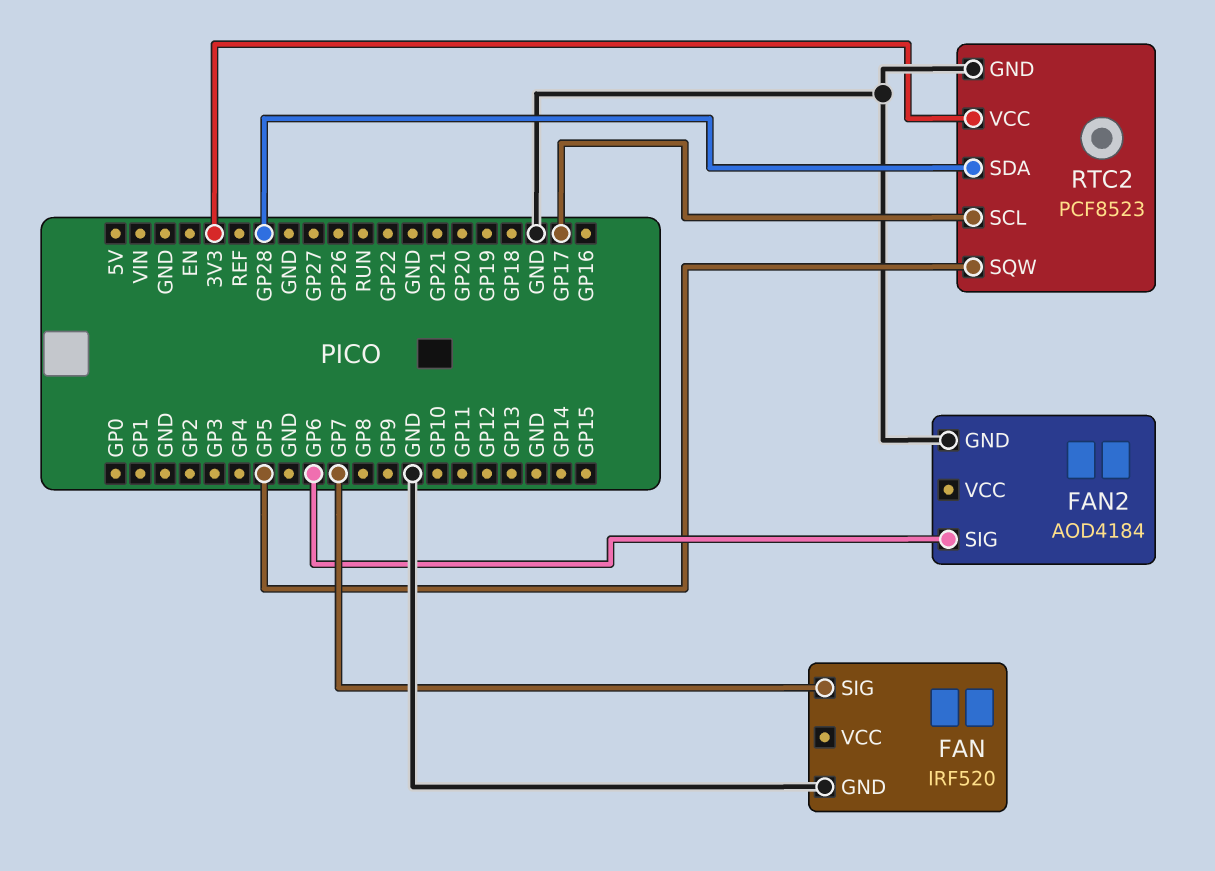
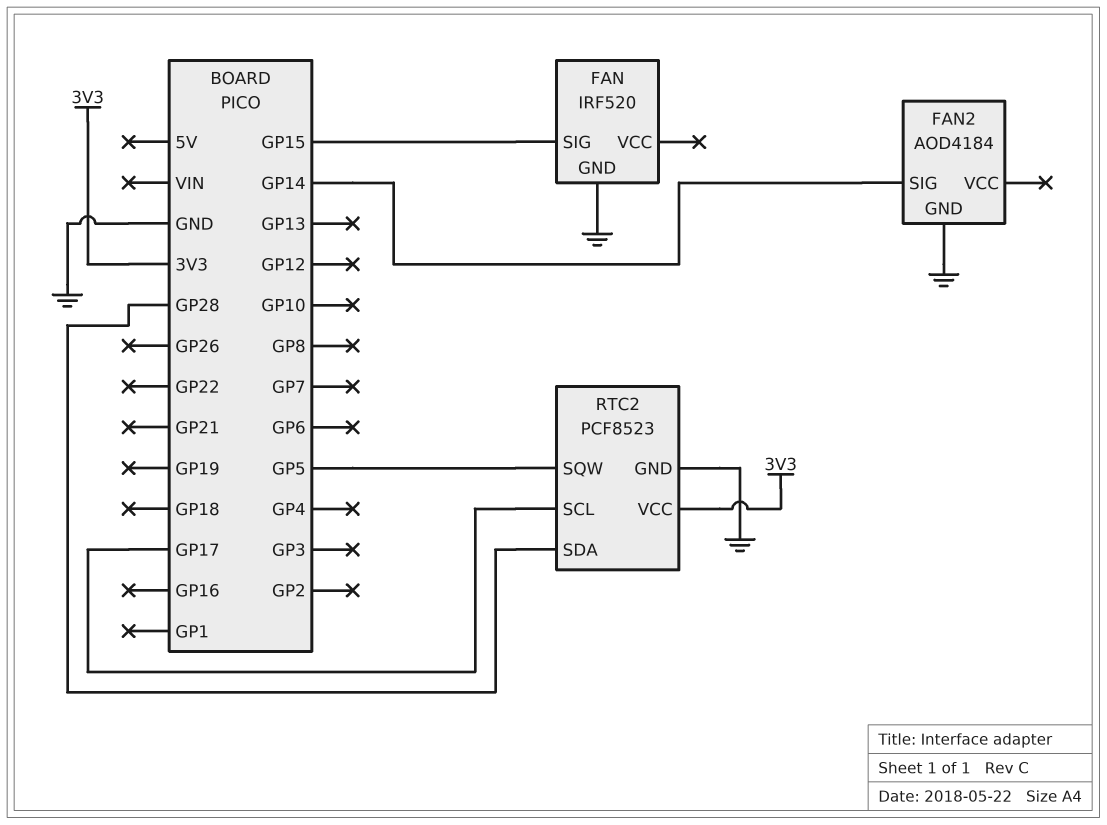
FAN pin SIG: GP7 -> GP15
FAN2 pin SIG: GP6 -> GP14

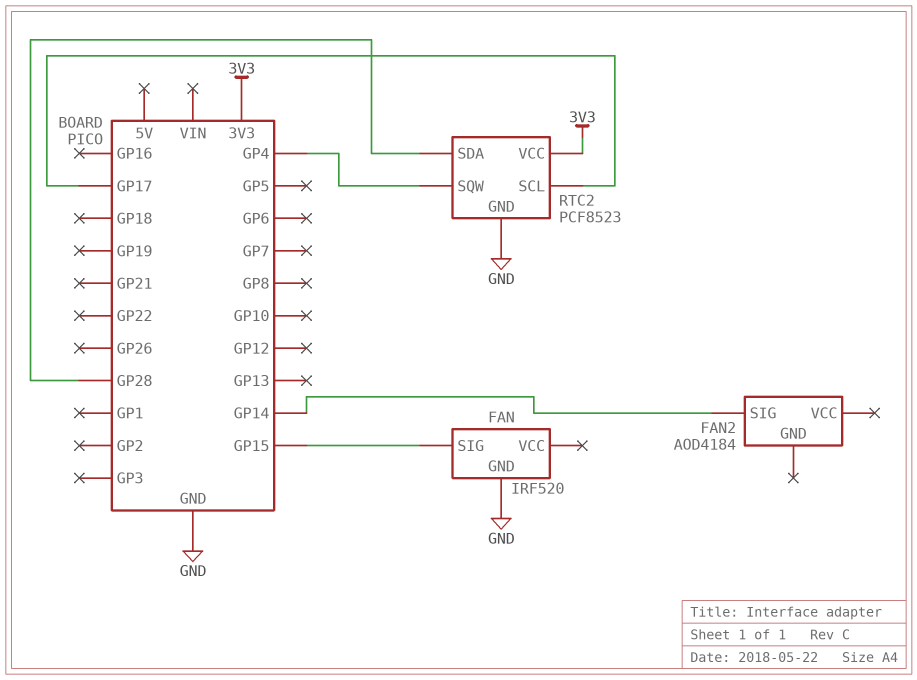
FAN2 pin GND: GND -> none
RTC2 pin SQW: GP5 -> GP4

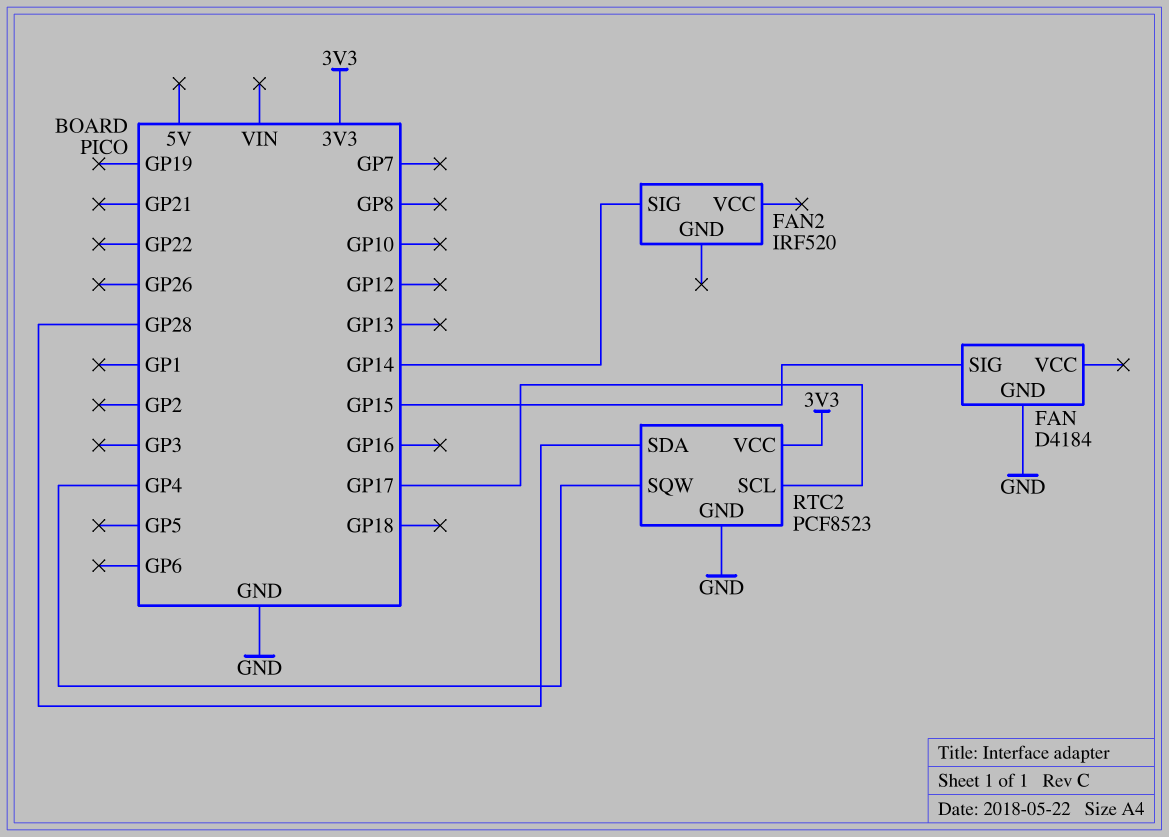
FAN: IRF520 -> D4184
FAN2: AOD4184 -> IRF520

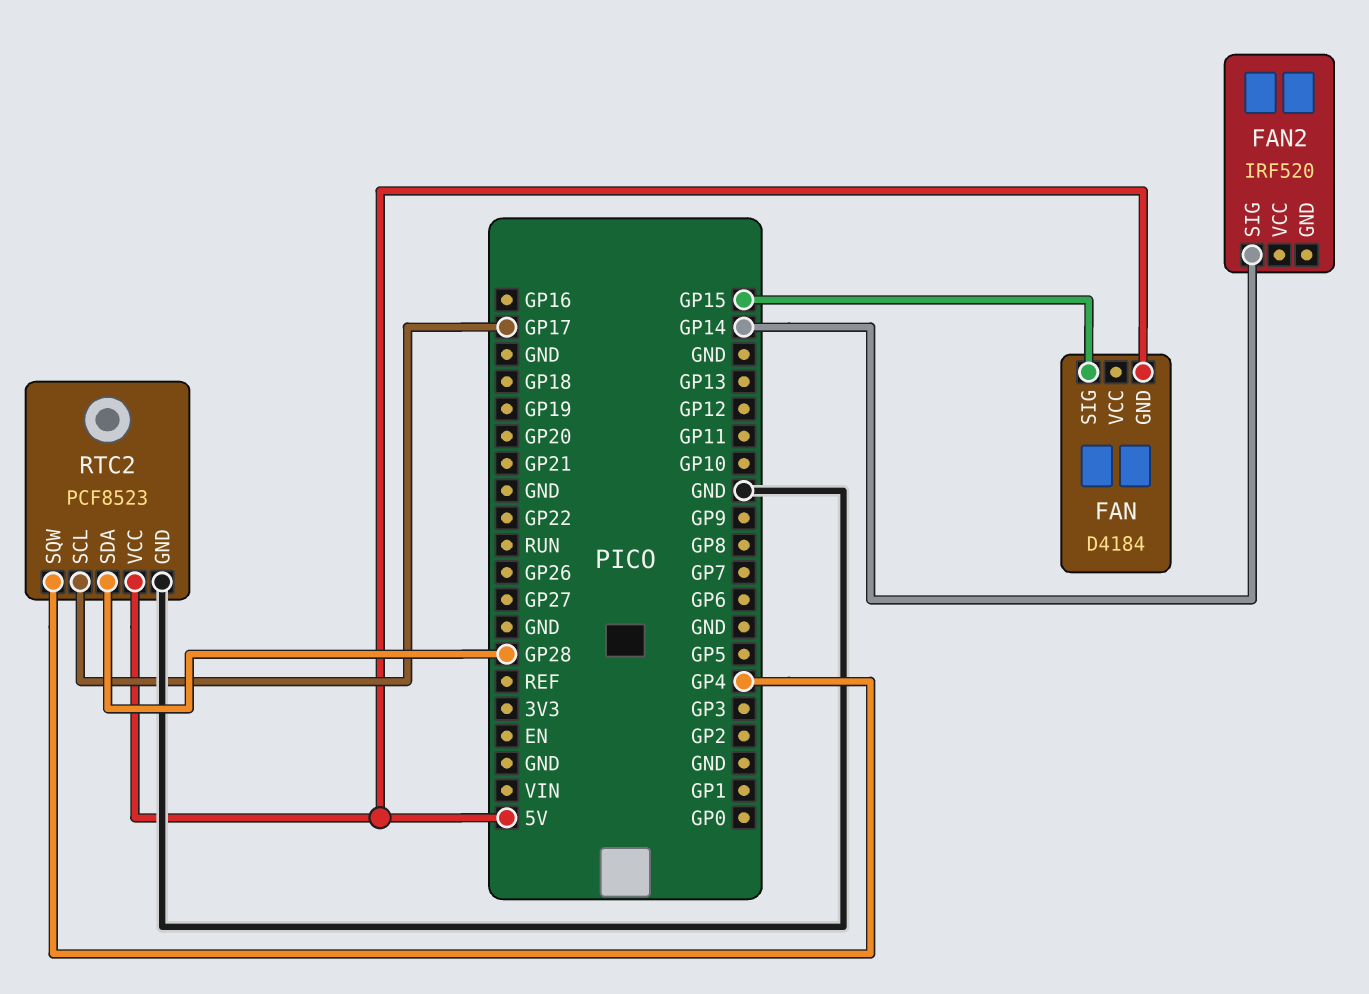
FAN pin GND: GND -> 5V
RTC2 pin VCC: 3V3 -> 5V

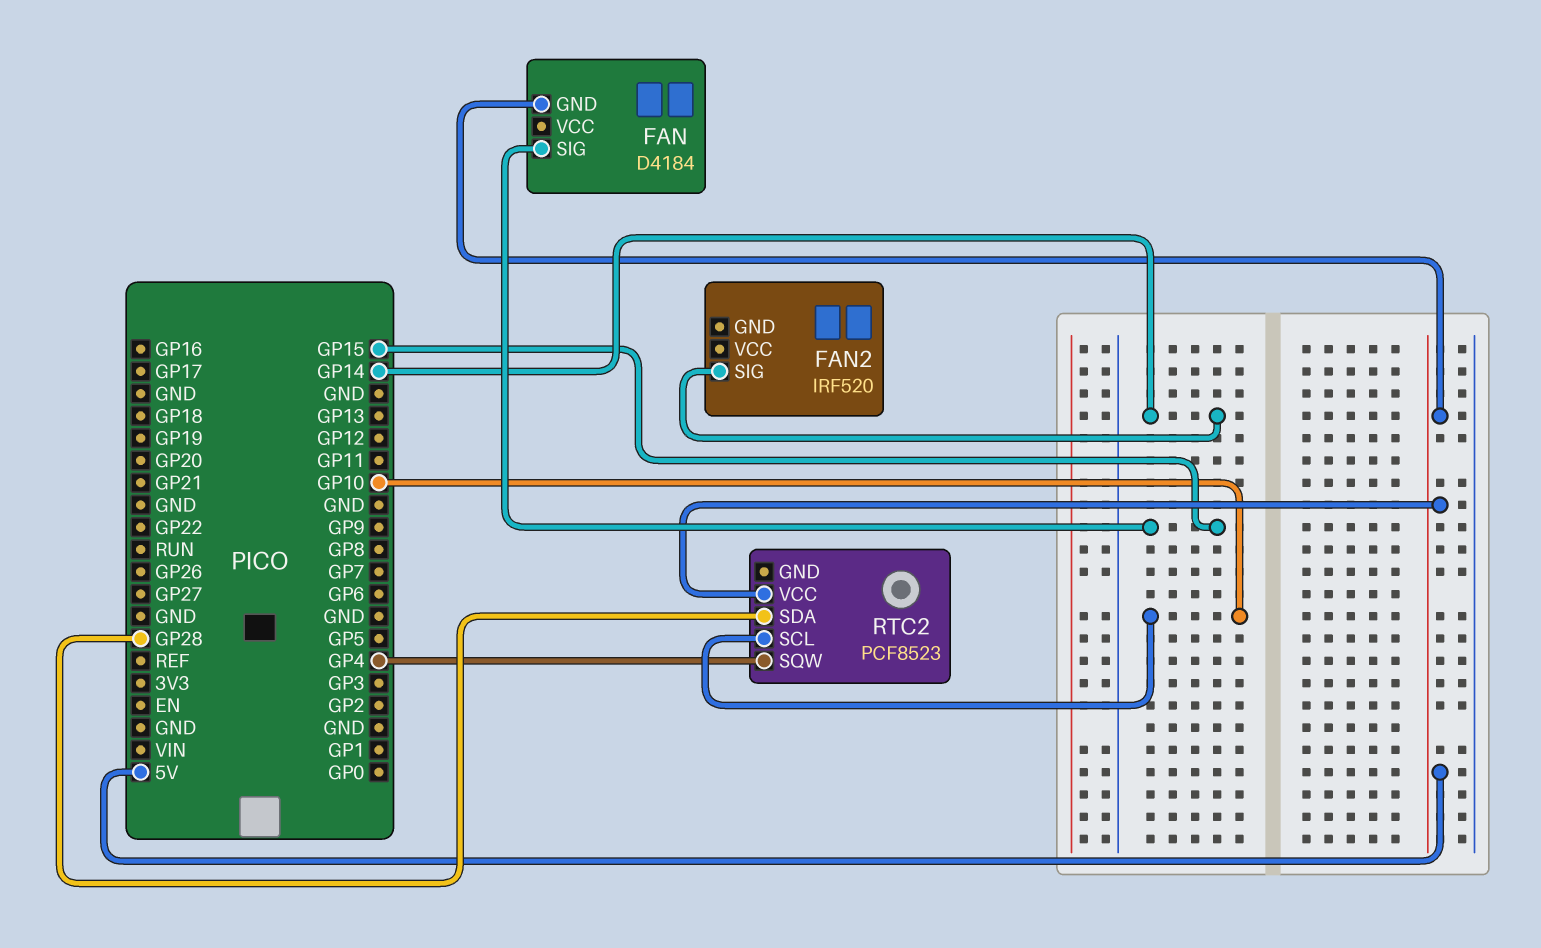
RTC2 pin GND: GND -> none
RTC2 pin SCL: GP17 -> GP10

